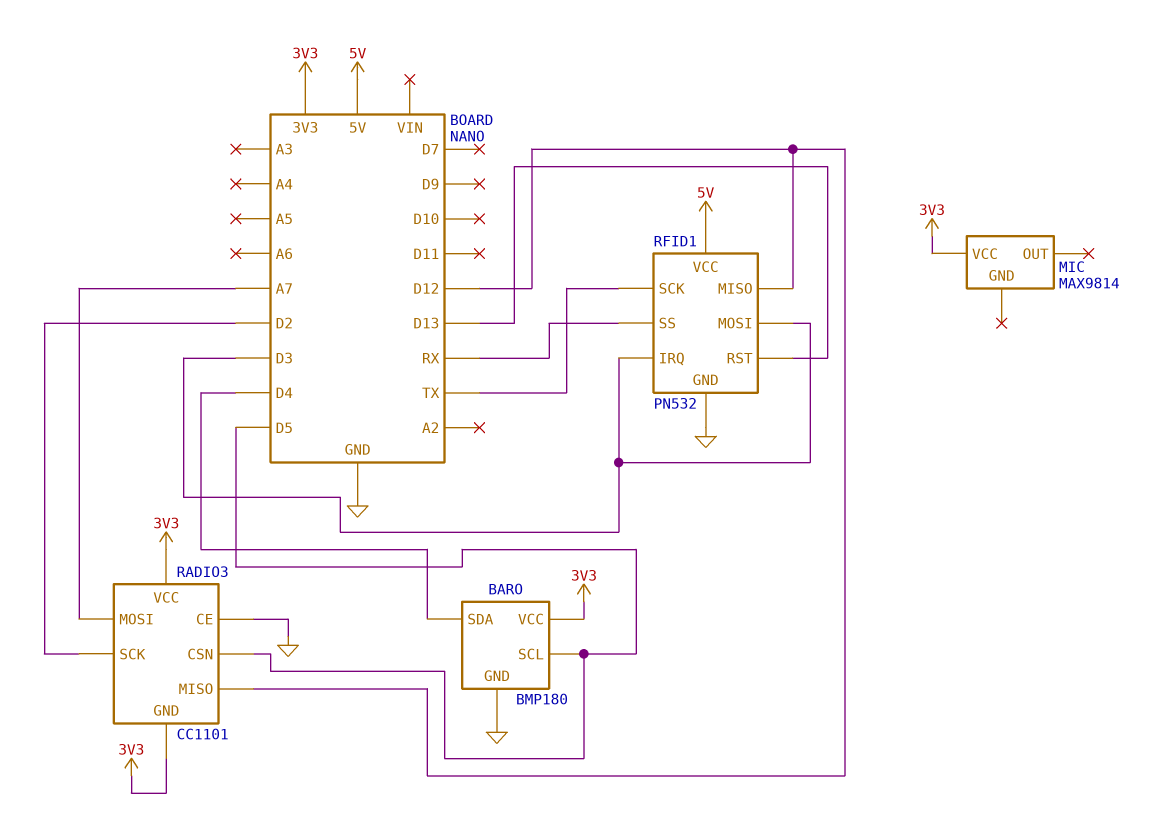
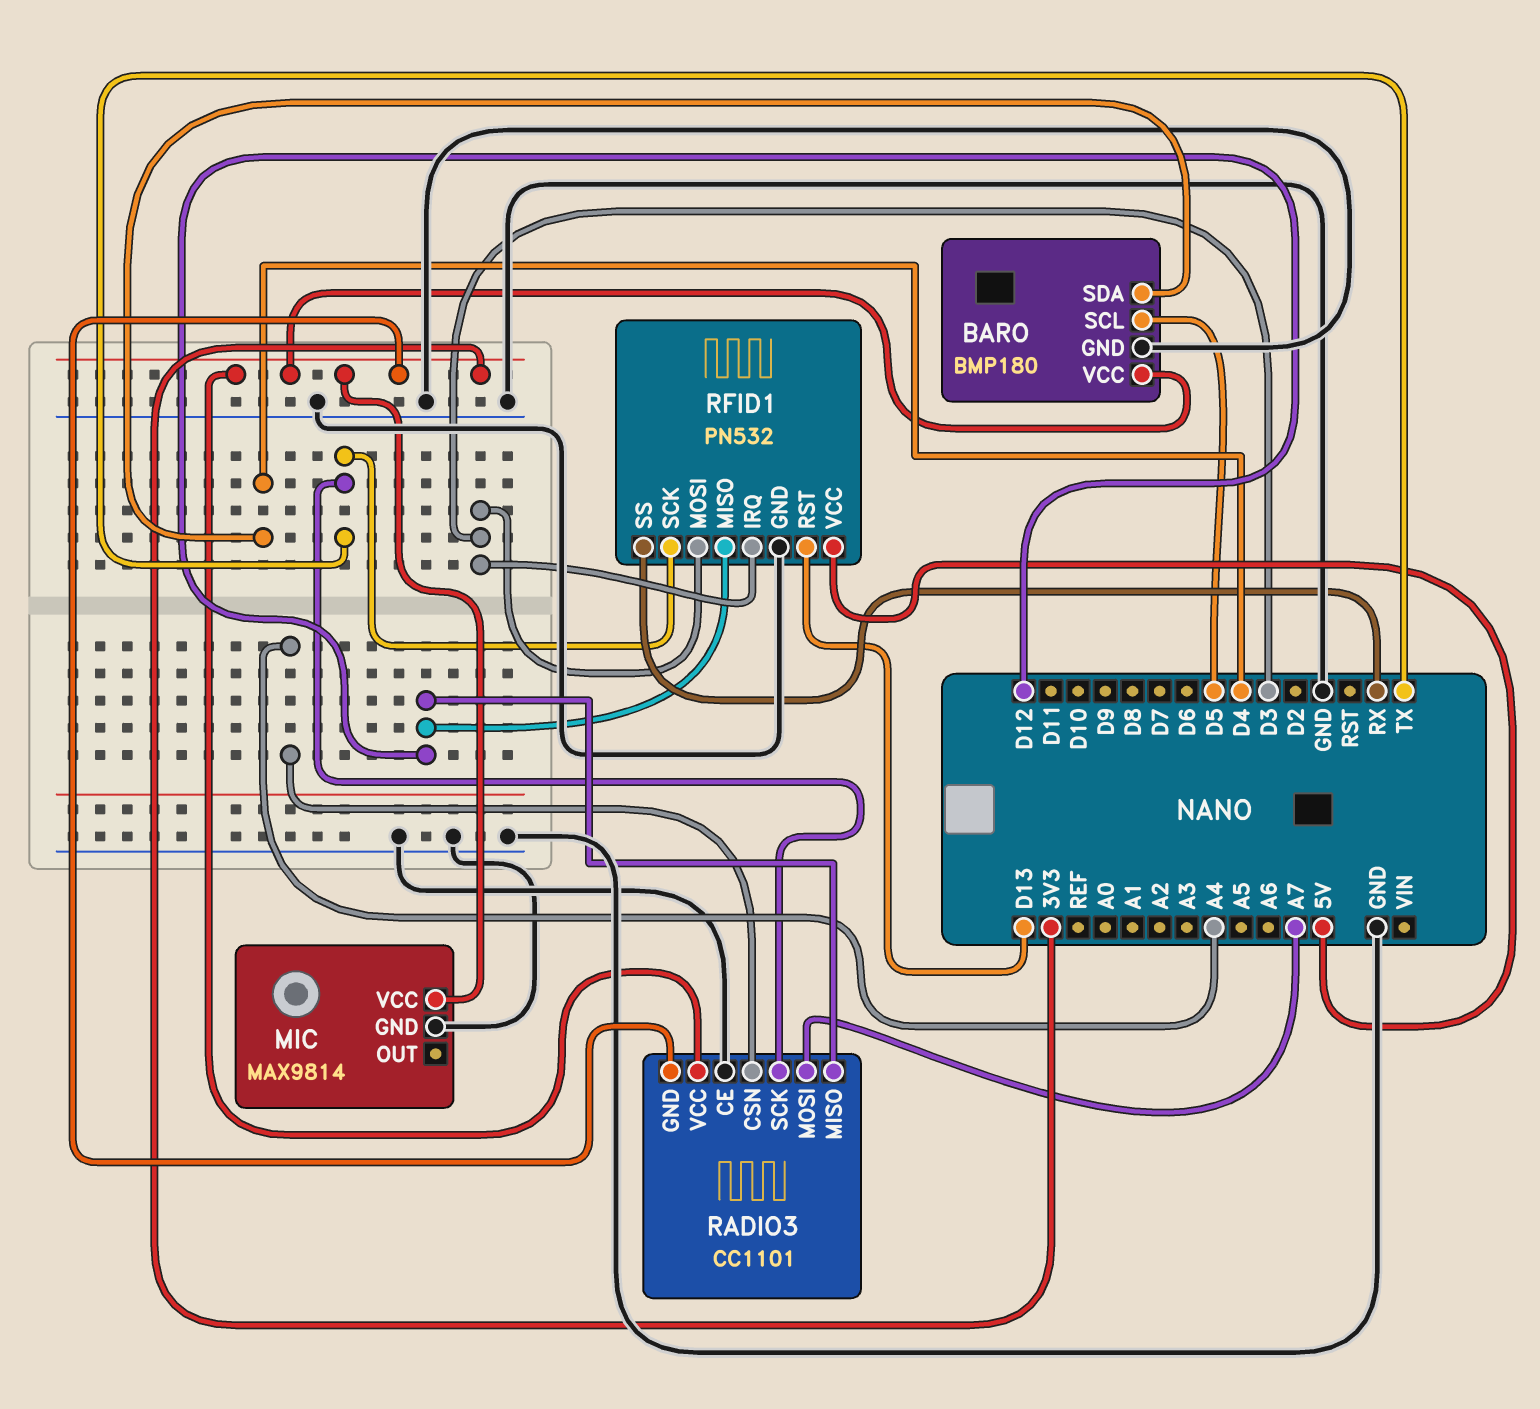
MIC pin GND: none -> GND
RADIO3 pin CSN: D5 -> A4
RADIO3 pin SCK: D2 -> TX

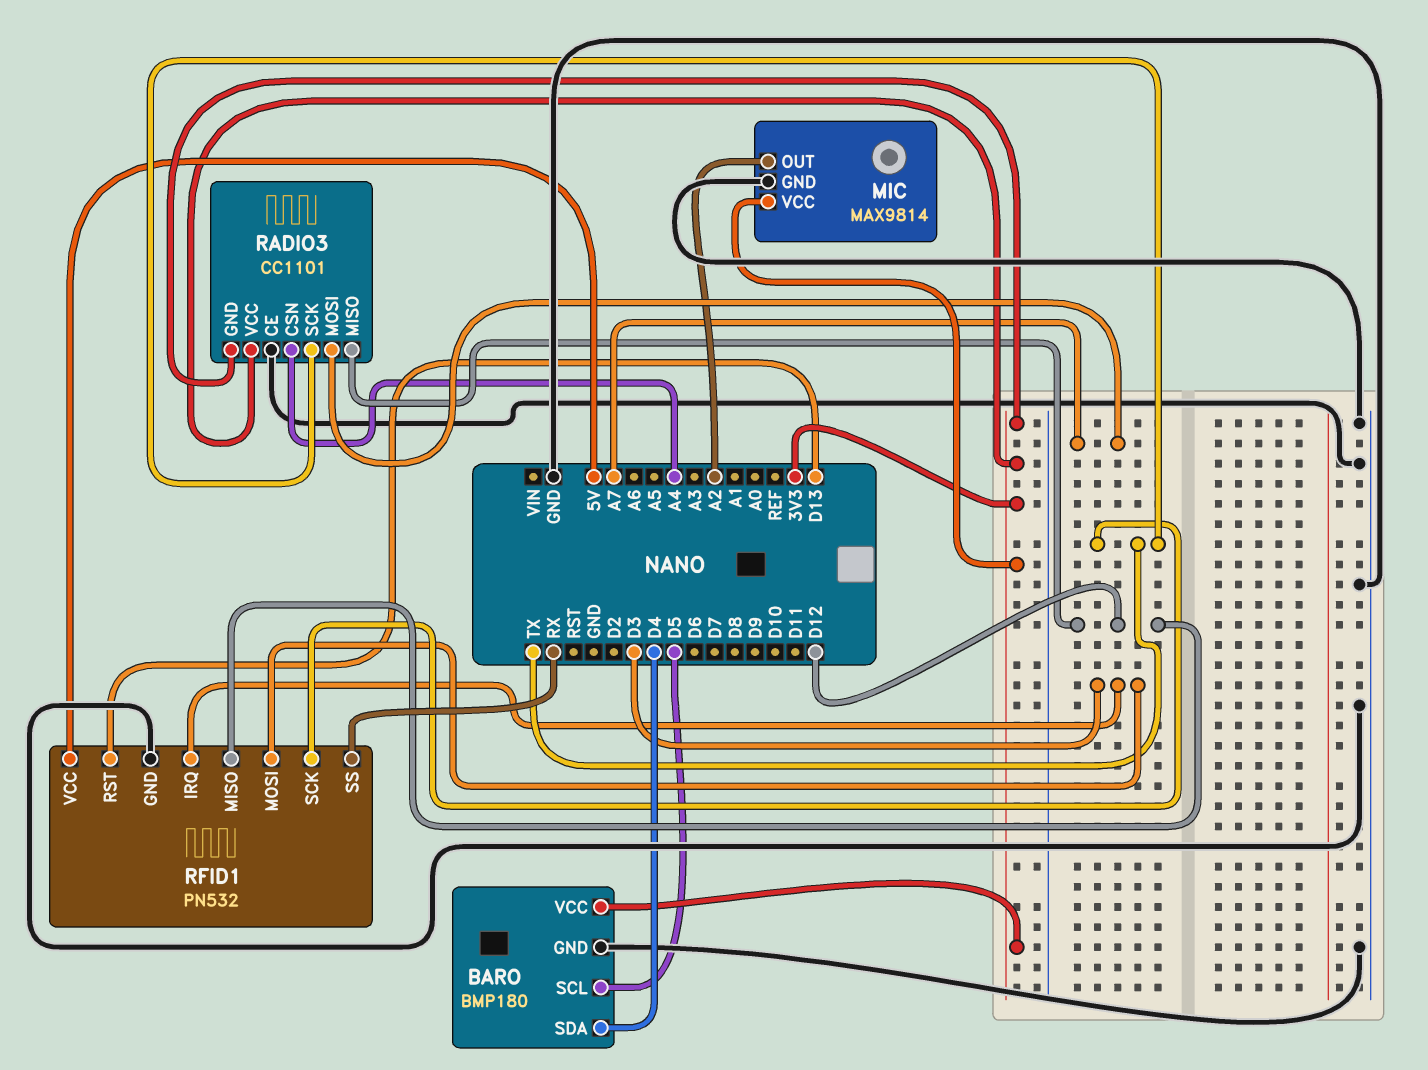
MIC pin OUT: none -> A2

